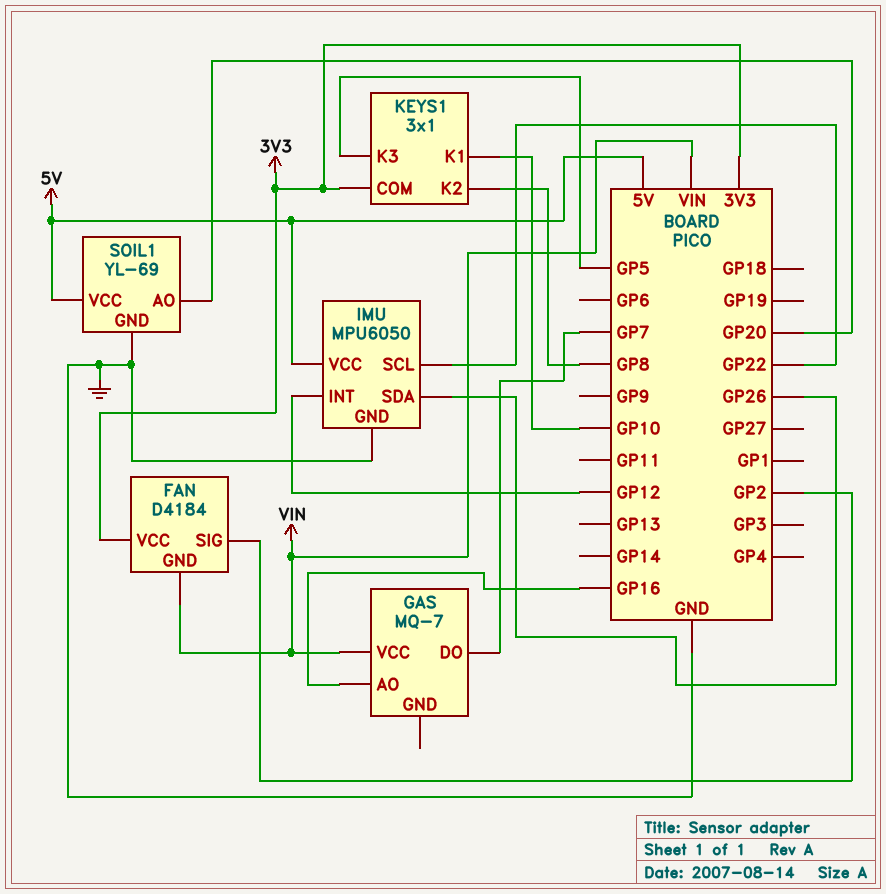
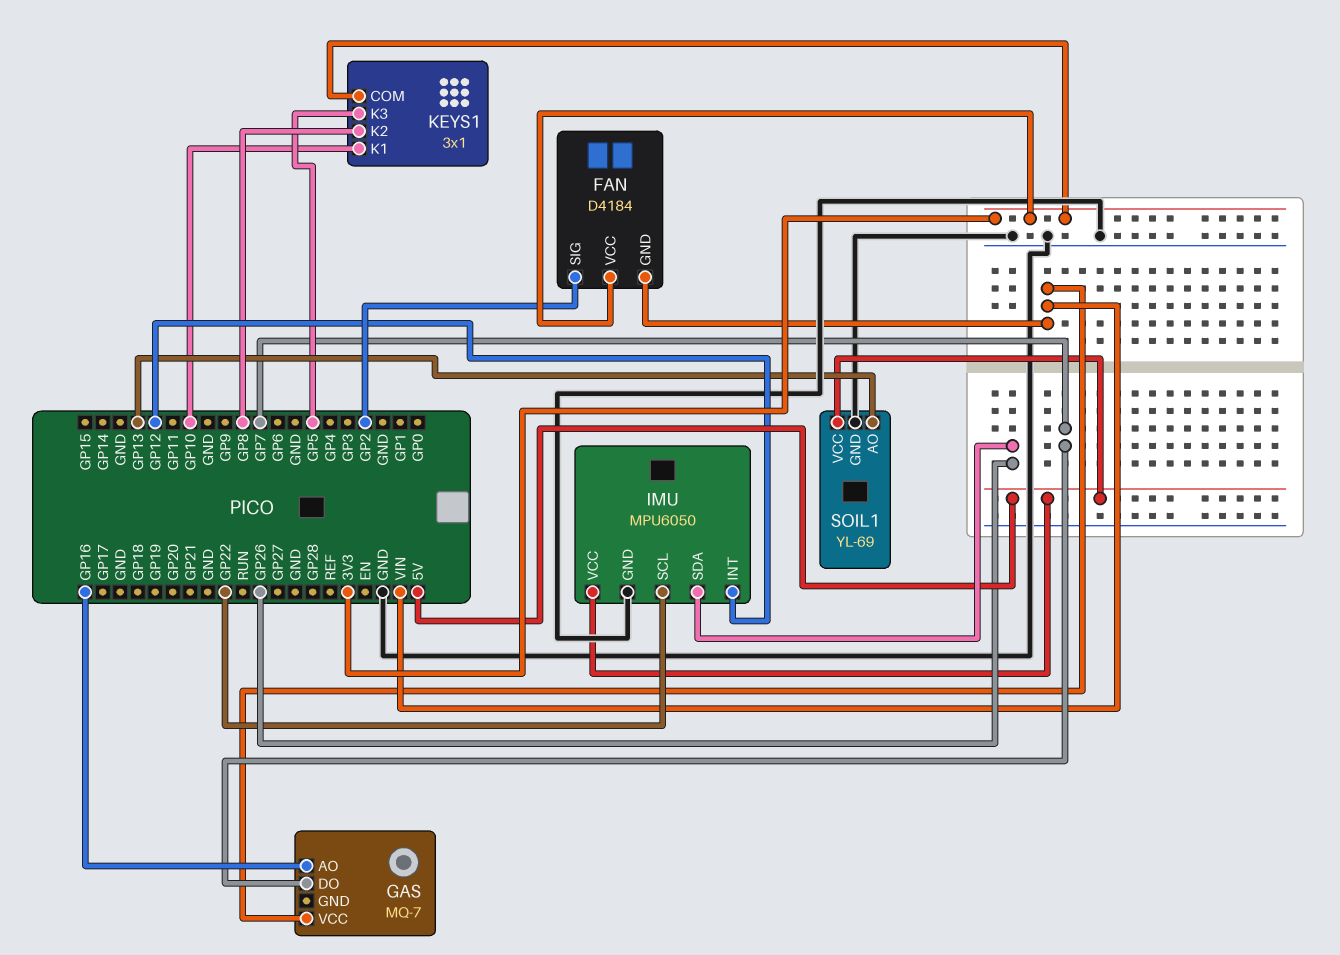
SOIL1 pin AO: GP20 -> GP13

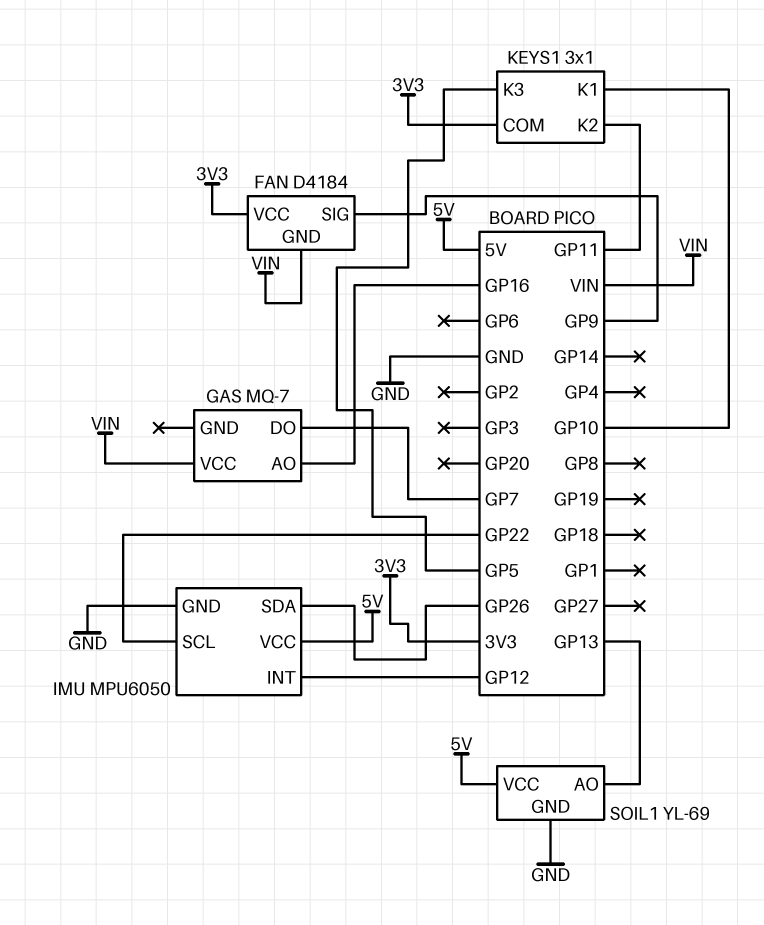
FAN pin SIG: GP2 -> GP9
KEYS1 pin K2: GP8 -> GP11

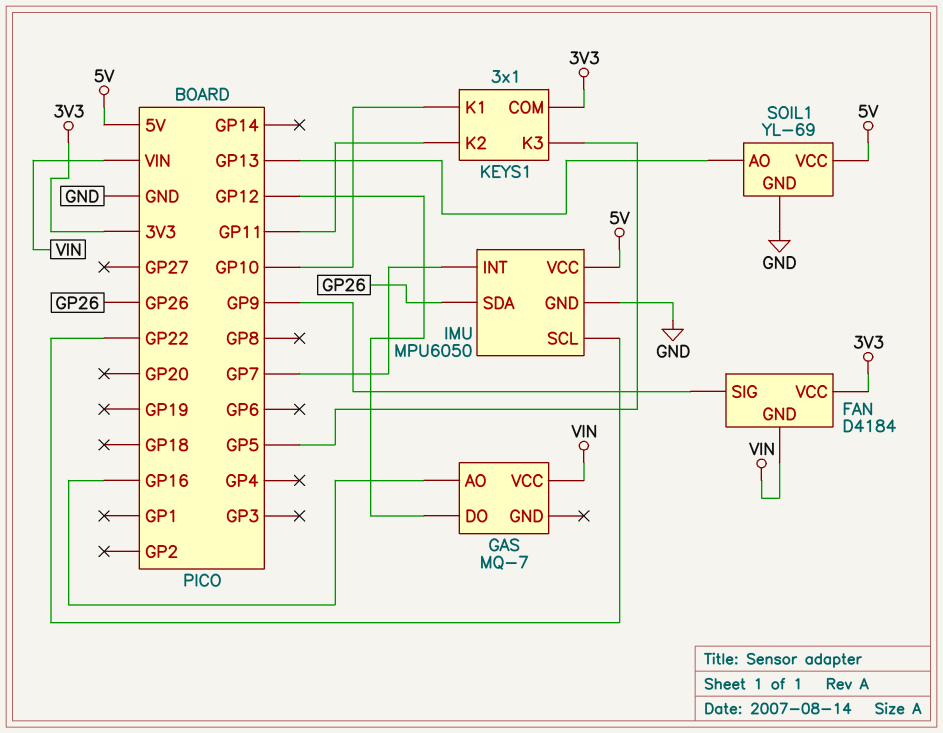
GAS pin DO: GP7 -> GP12
IMU pin INT: GP12 -> GP7

